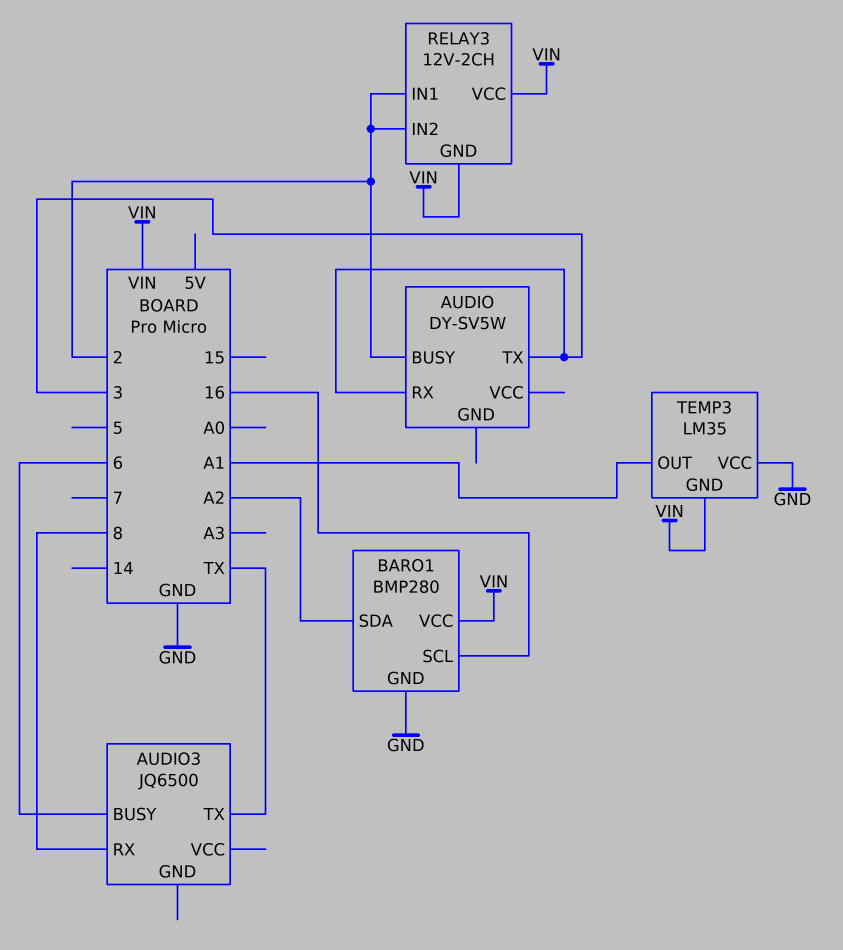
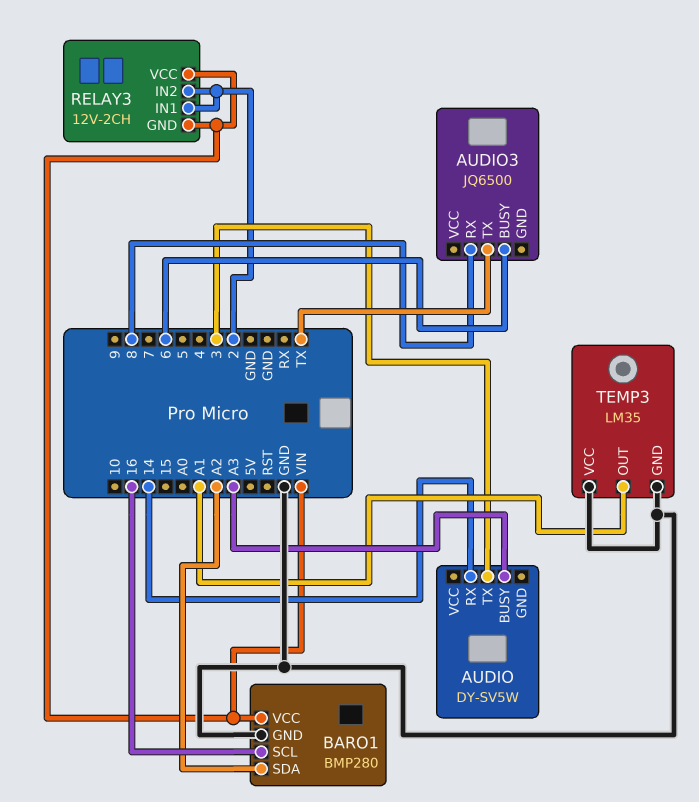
AUDIO pin BUSY: 2 -> A3
AUDIO pin RX: 3 -> 14
TEMP3 pin GND: VIN -> GND

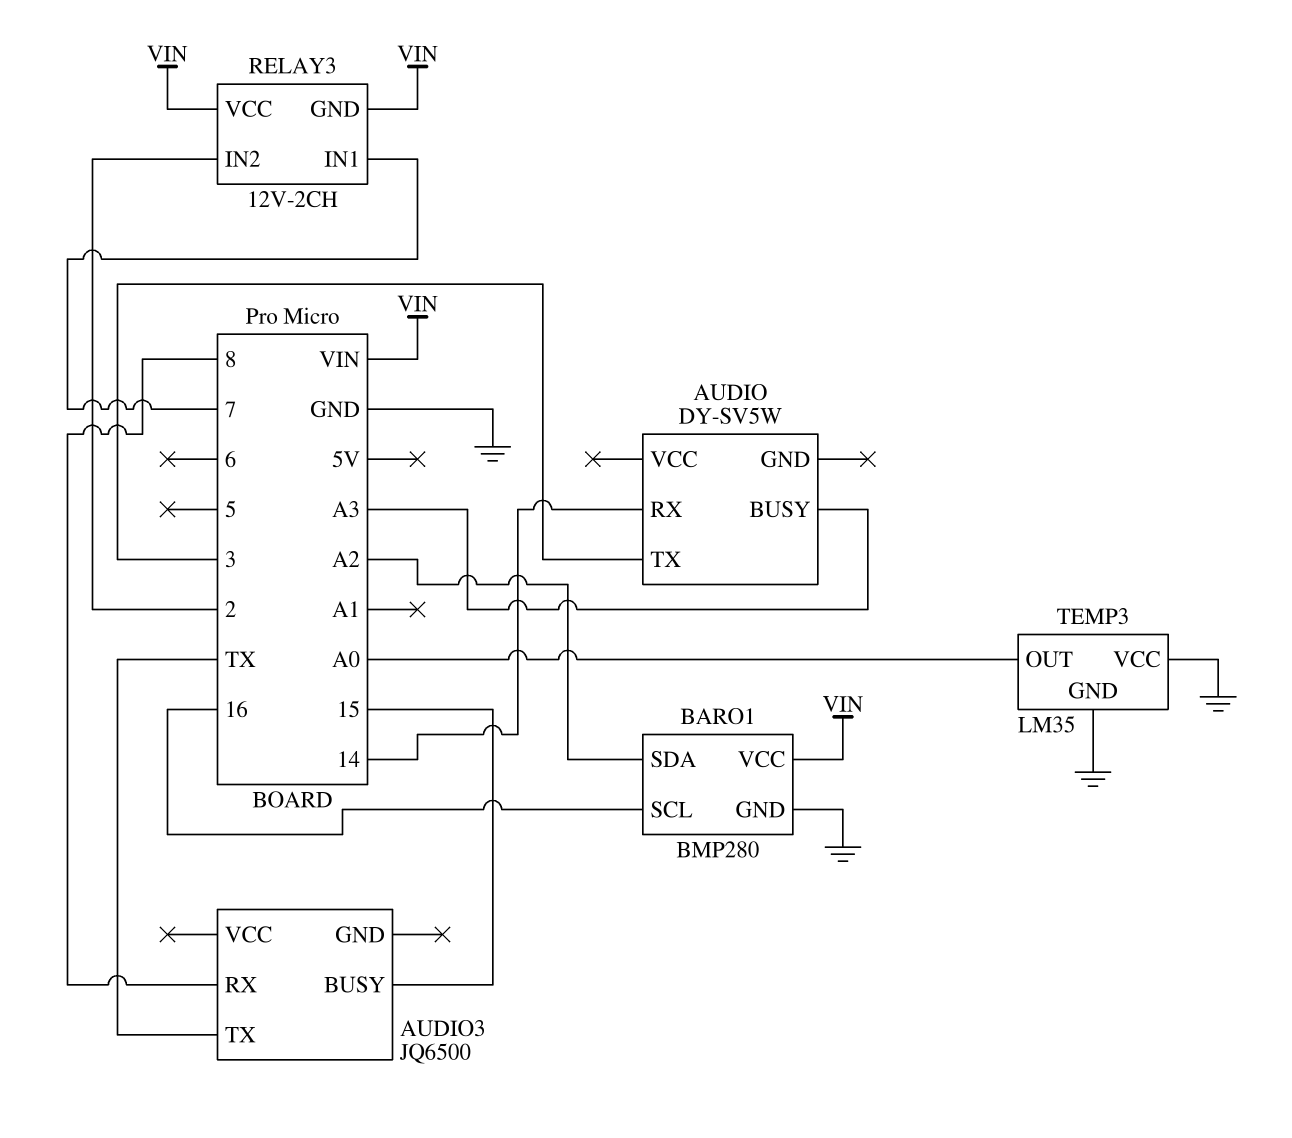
AUDIO3 pin BUSY: 6 -> 15
RELAY3 pin IN1: 2 -> 7
TEMP3 pin OUT: A1 -> A0

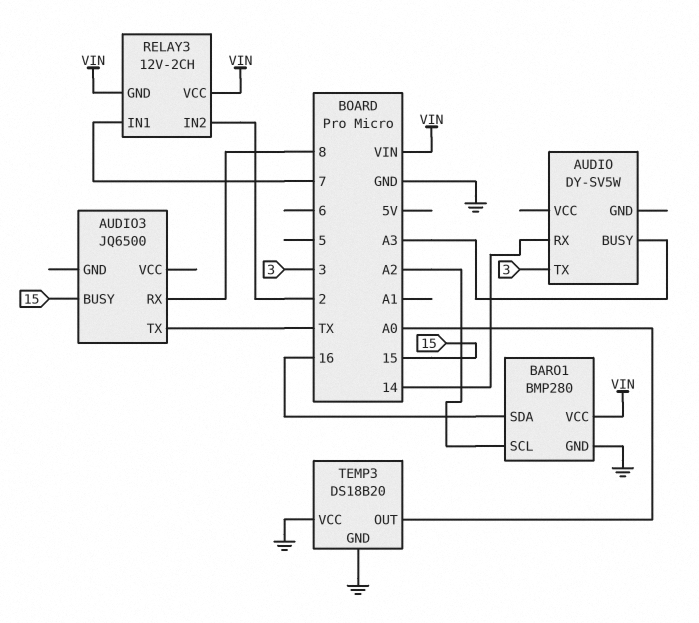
BARO1 pin SCL: 16 -> A2
BARO1 pin SDA: A2 -> 16
TEMP3: LM35 -> DS18B20

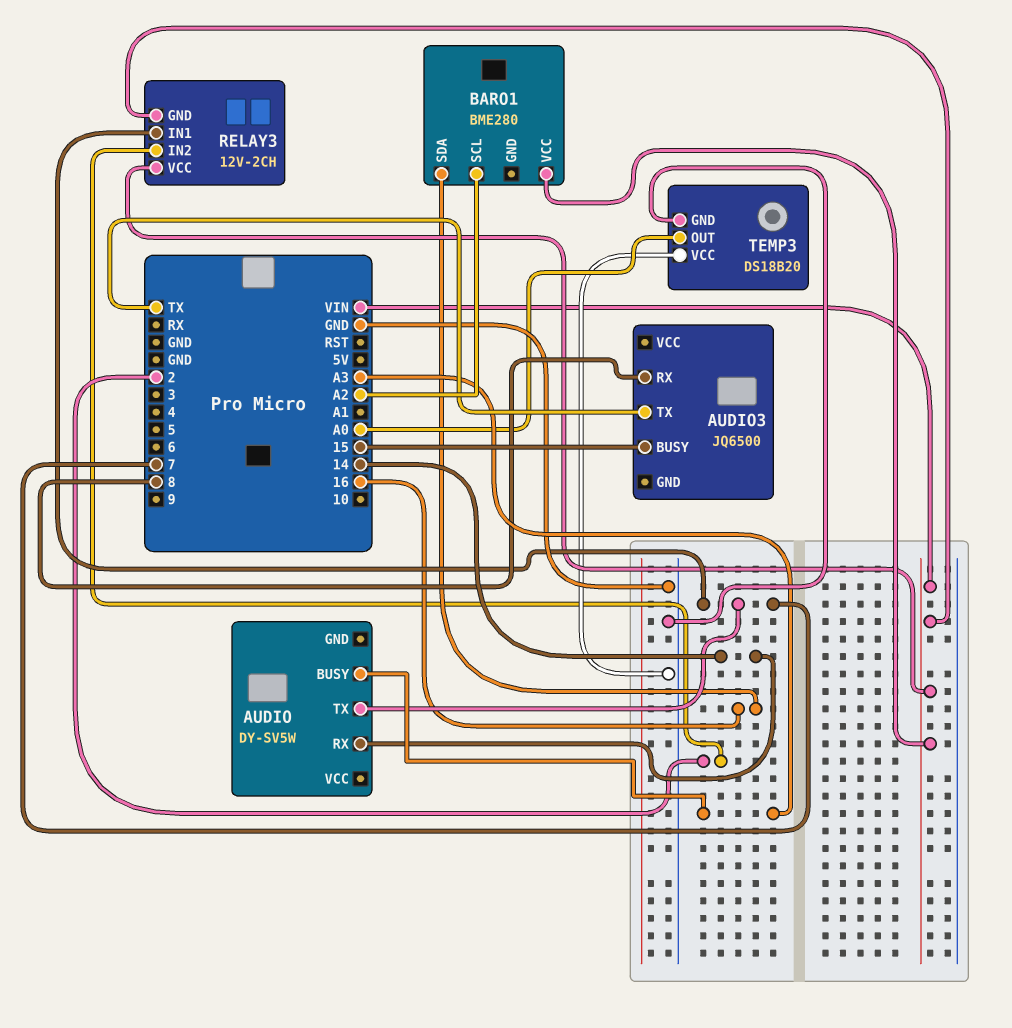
AUDIO pin TX: 3 -> 7
BARO1: BMP280 -> BME280
BARO1 pin GND: GND -> none

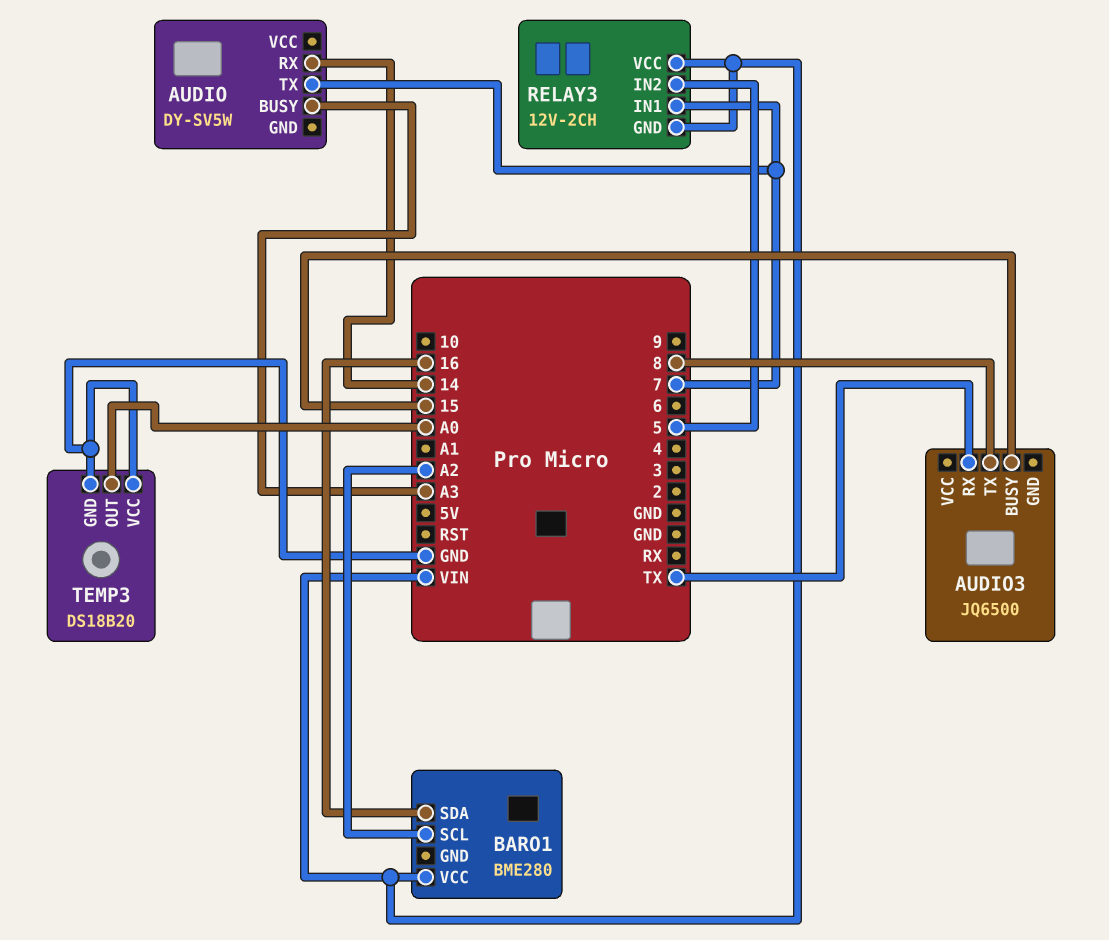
AUDIO3 pin RX: 8 -> TX
AUDIO3 pin TX: TX -> 8
RELAY3 pin IN2: 2 -> 5

